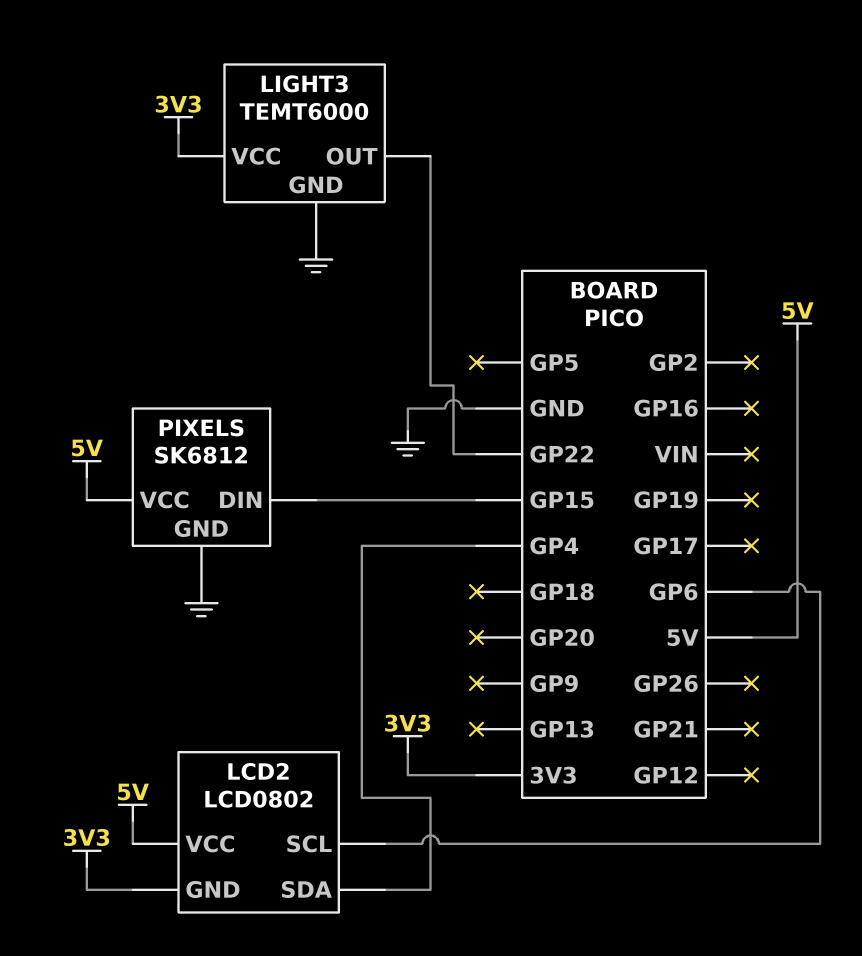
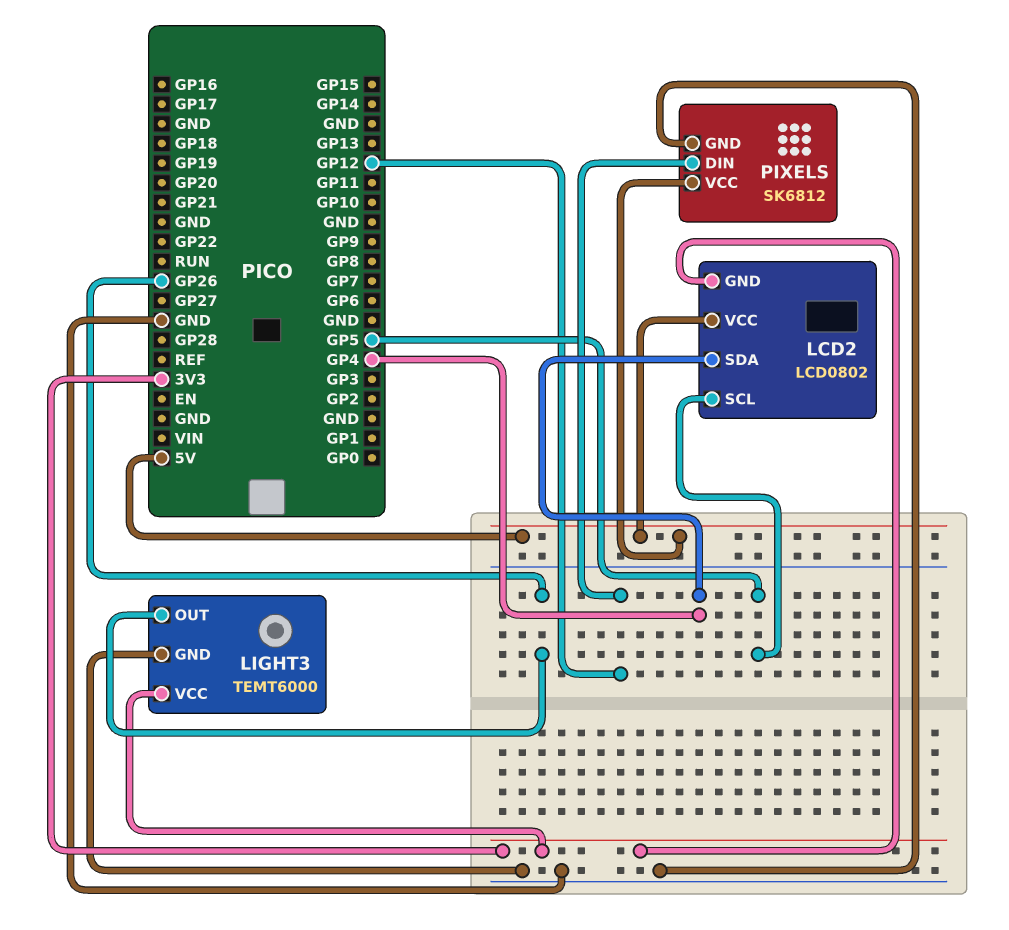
LCD2 pin SCL: GP6 -> GP5
LIGHT3 pin OUT: GP22 -> GP26
PIXELS pin DIN: GP15 -> GP12

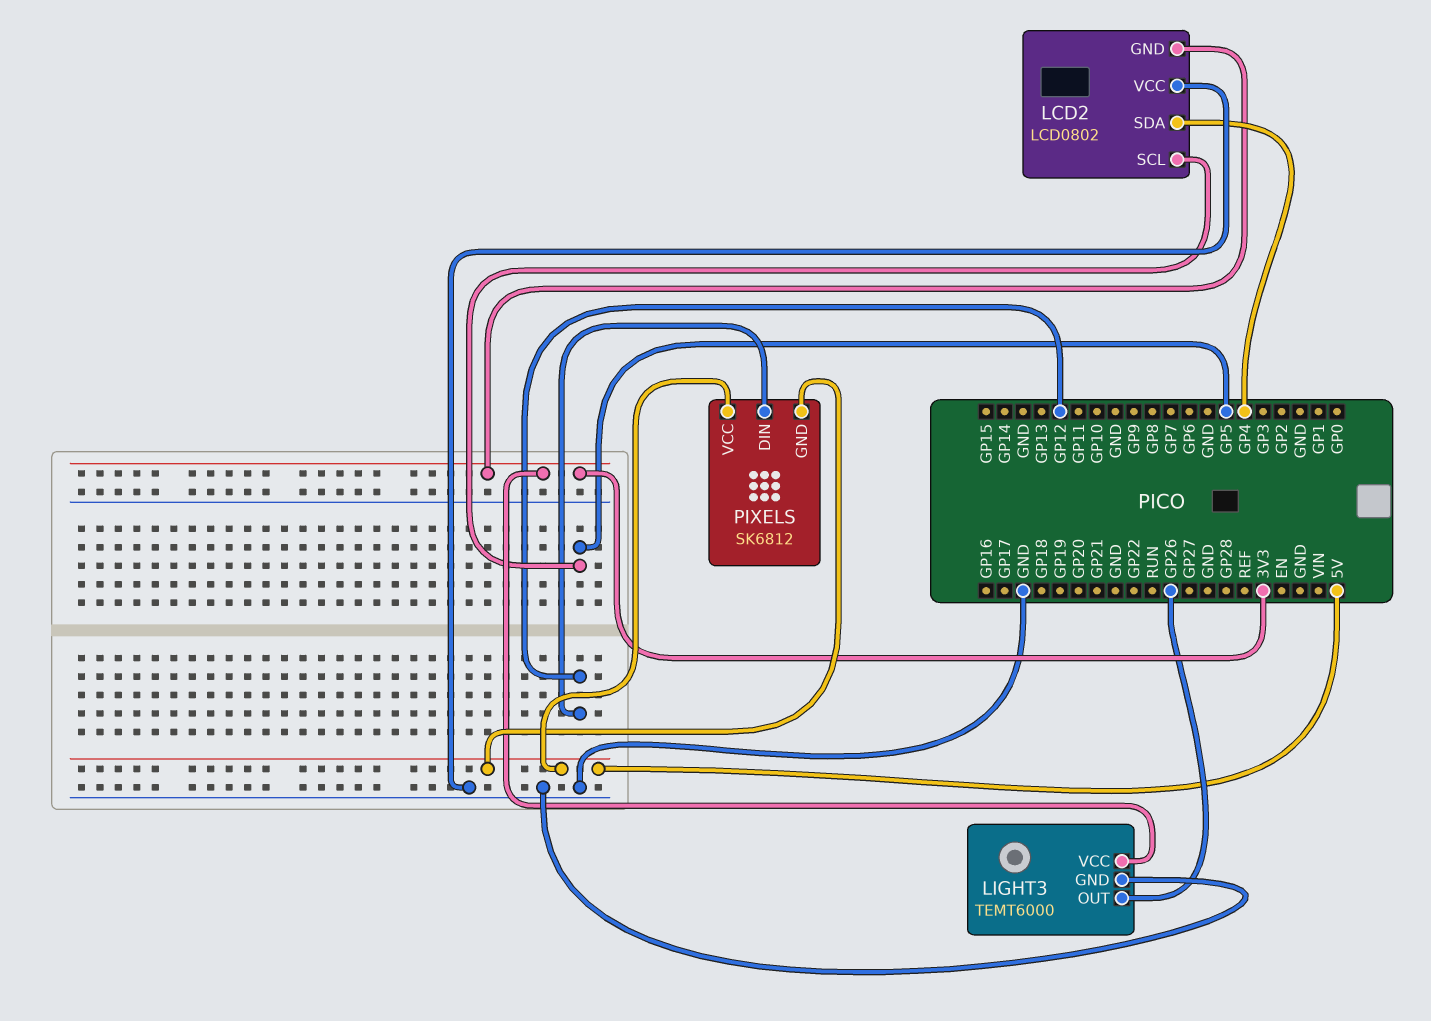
LCD2 pin VCC: 5V -> GND
PIXELS pin GND: GND -> 5V

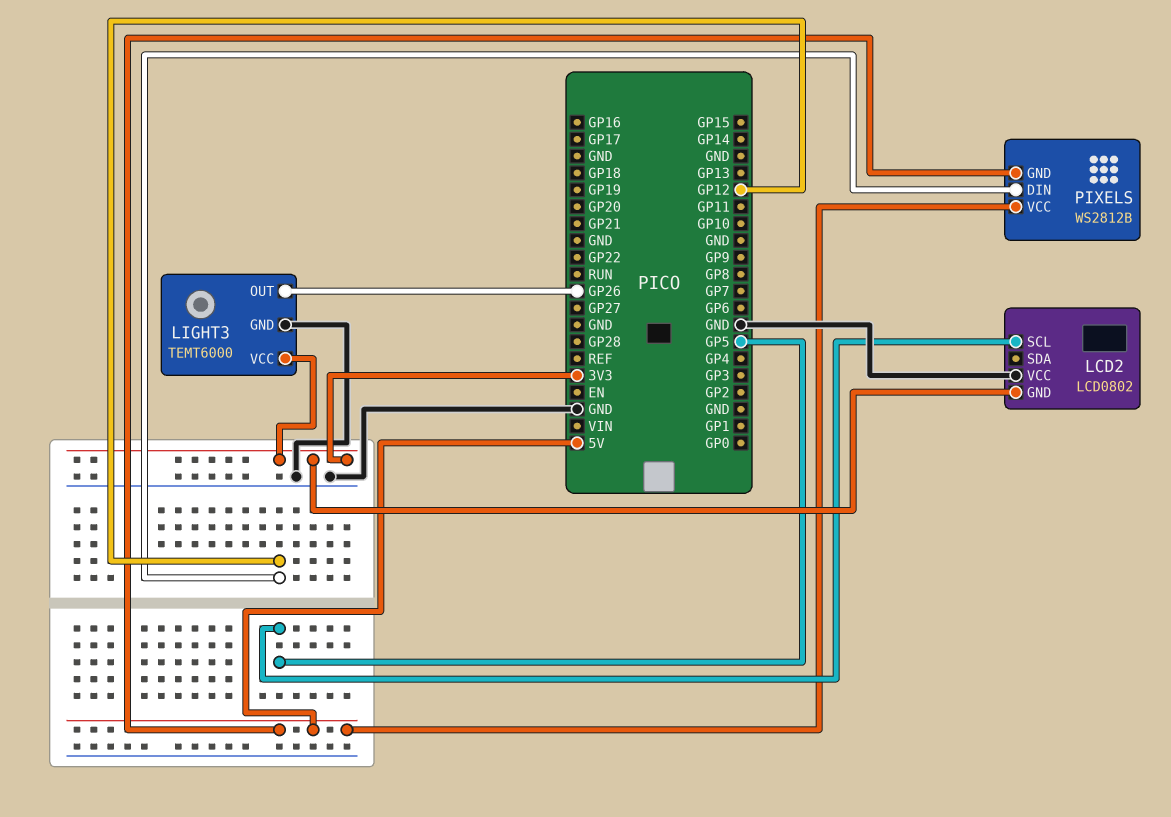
LCD2 pin SDA: GP4 -> none
PIXELS: SK6812 -> WS2812B

